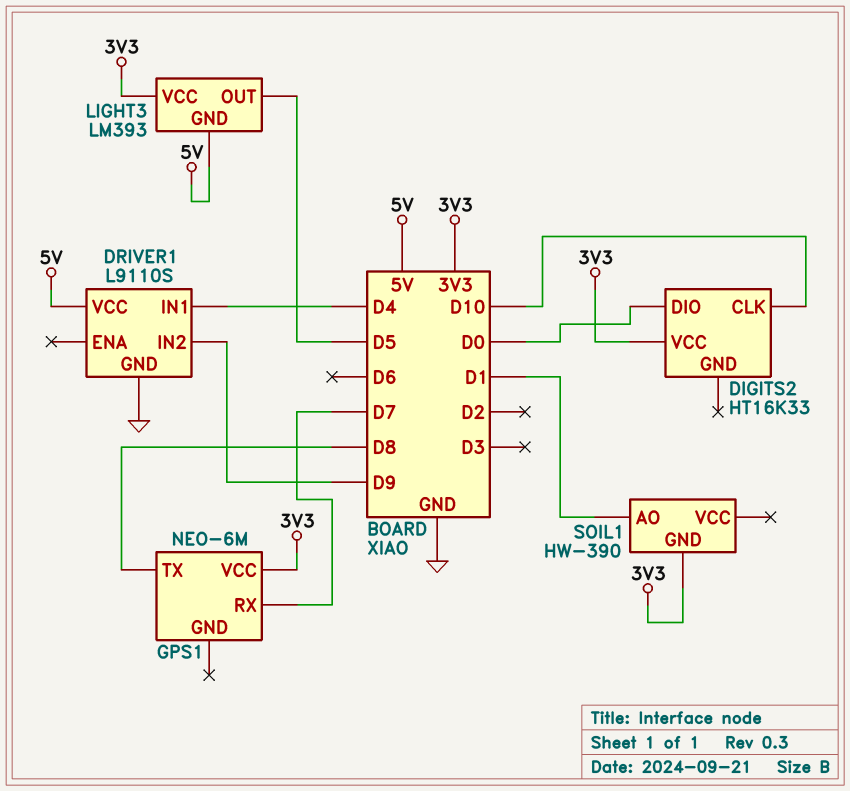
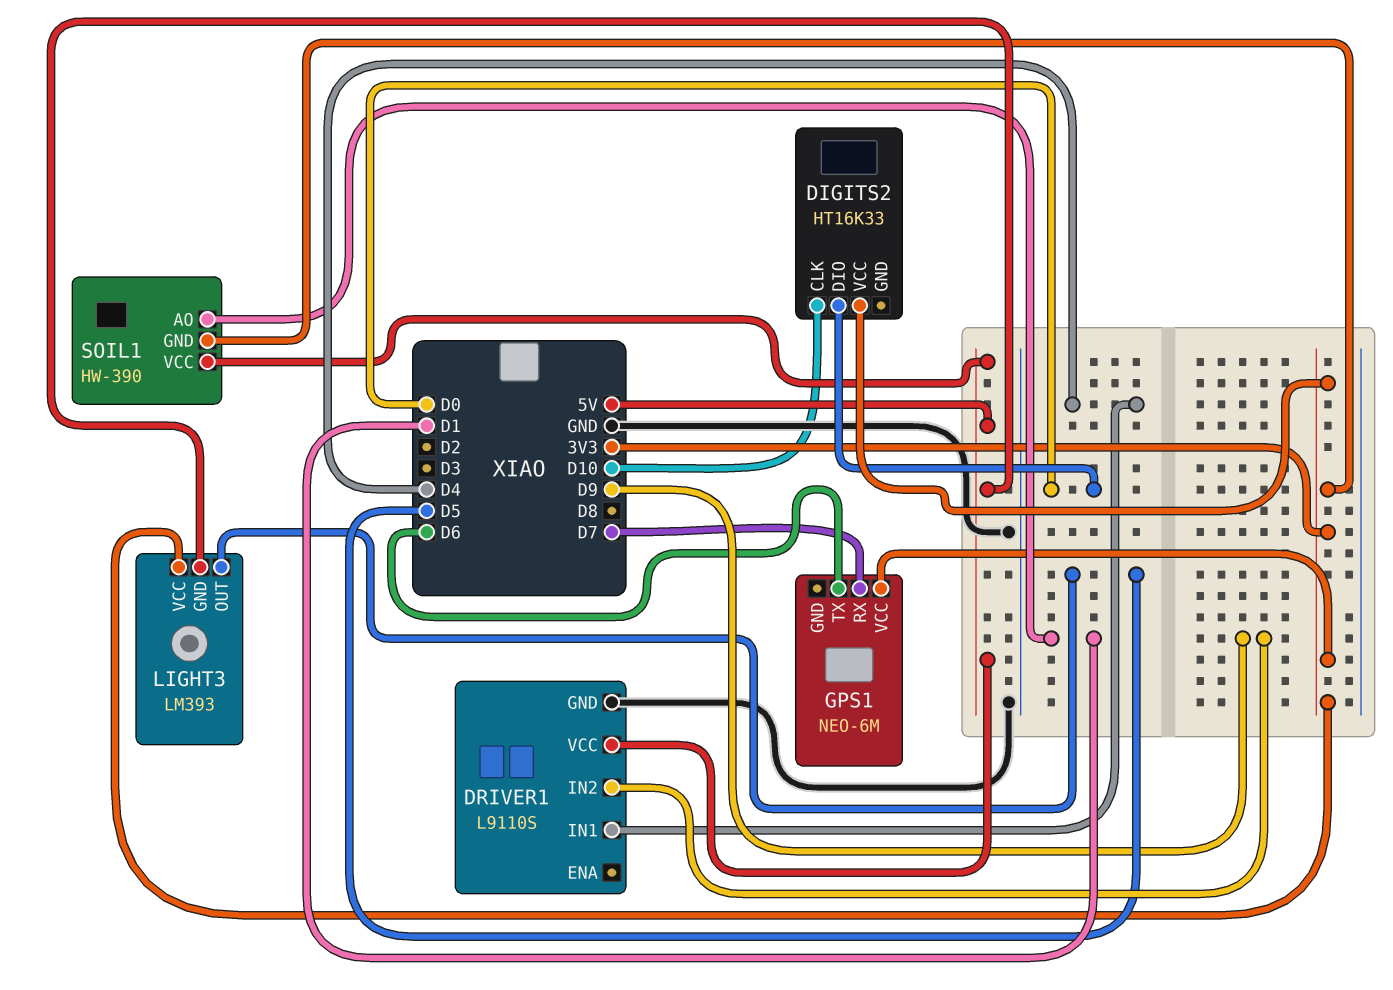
GPS1 pin TX: D8 -> D6
SOIL1 pin VCC: none -> 5V

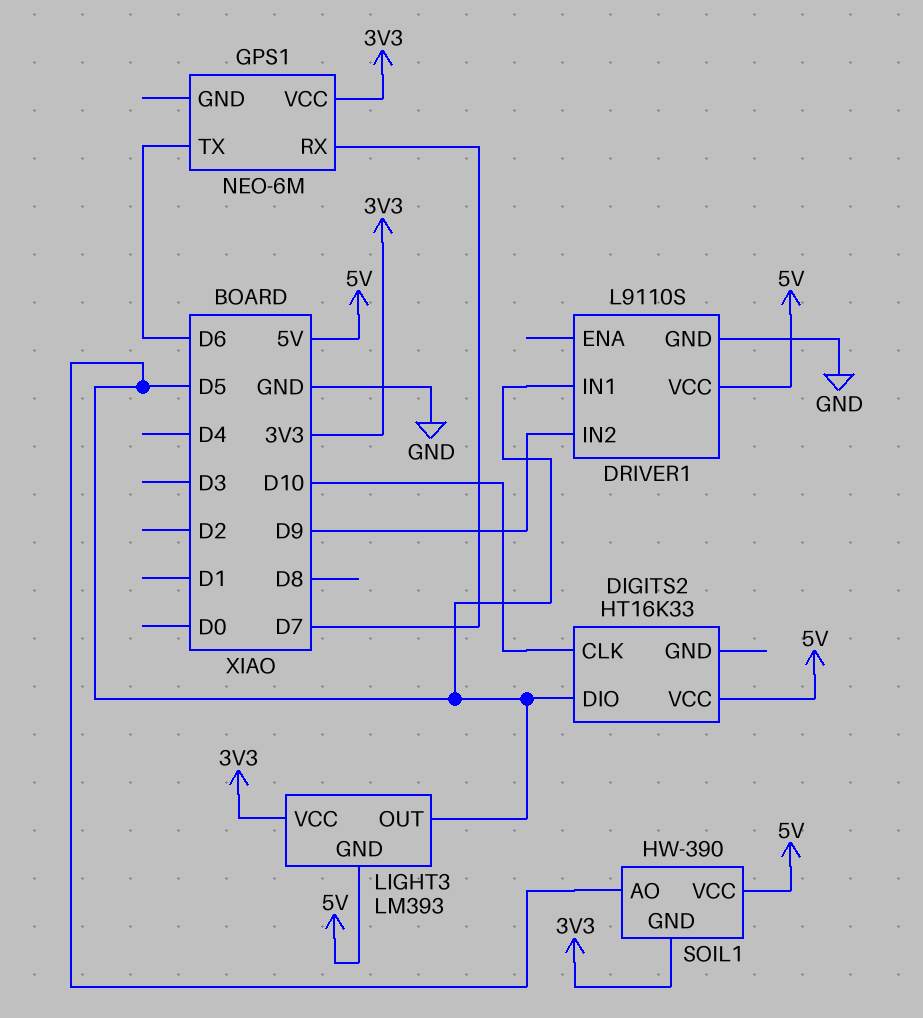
DIGITS2 pin DIO: D0 -> D5
DIGITS2 pin VCC: 3V3 -> 5V
DRIVER1 pin IN1: D4 -> D5
SOIL1 pin AO: D1 -> D5

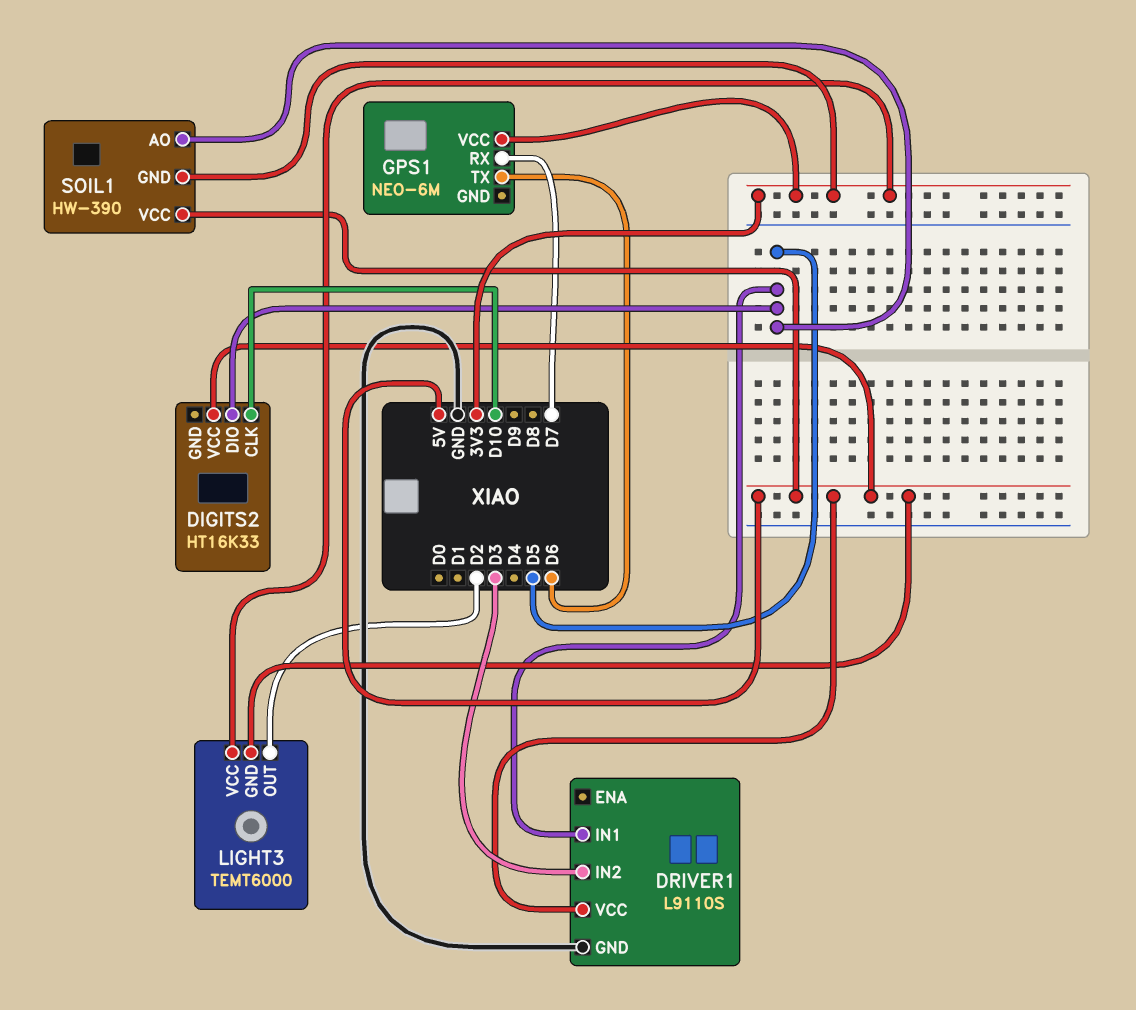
DRIVER1 pin IN2: D9 -> D3
LIGHT3: LM393 -> TEMT6000
LIGHT3 pin OUT: D5 -> D2

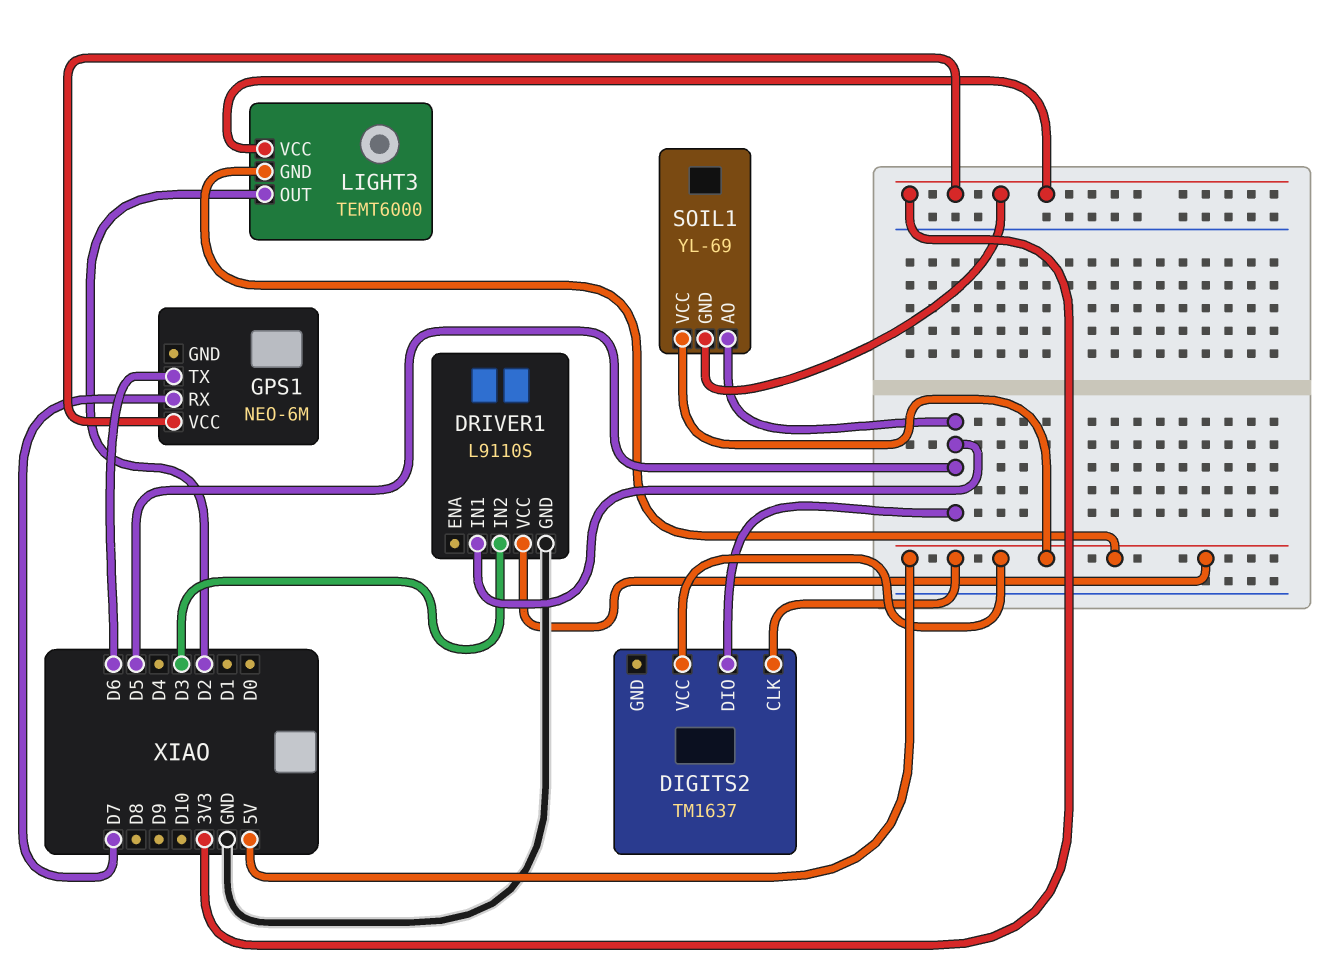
DIGITS2: HT16K33 -> TM1637
DIGITS2 pin CLK: D10 -> 5V
SOIL1: HW-390 -> YL-69

